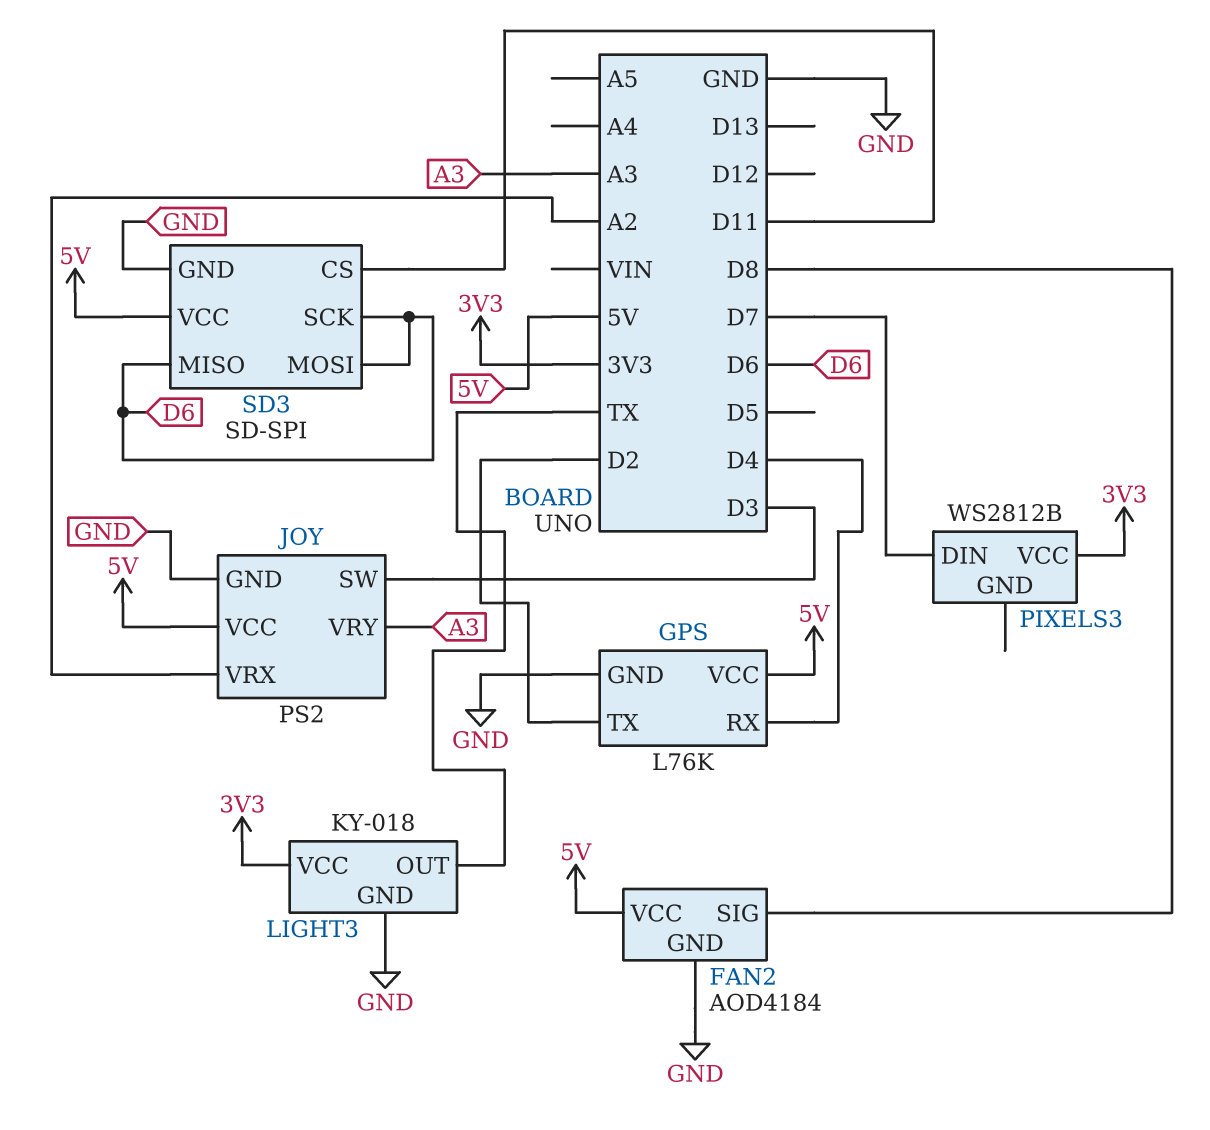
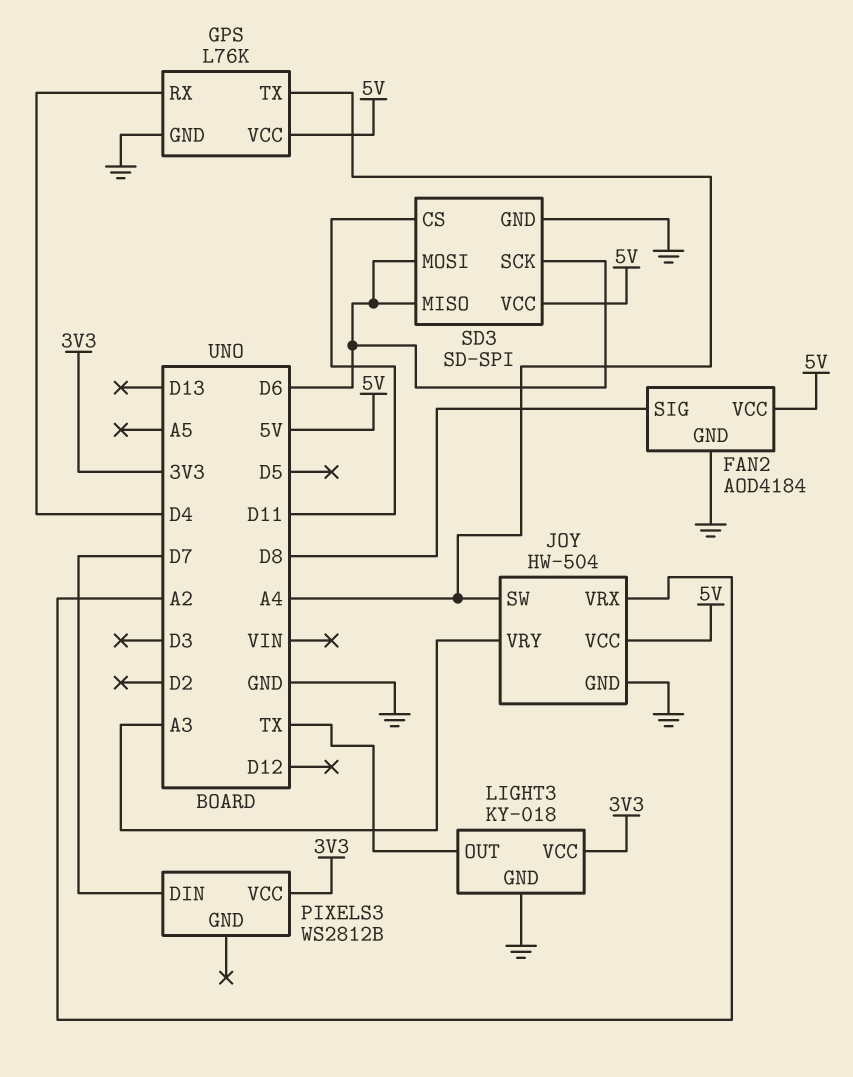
GPS pin TX: D2 -> A4
JOY: PS2 -> HW-504
JOY pin SW: D3 -> A4

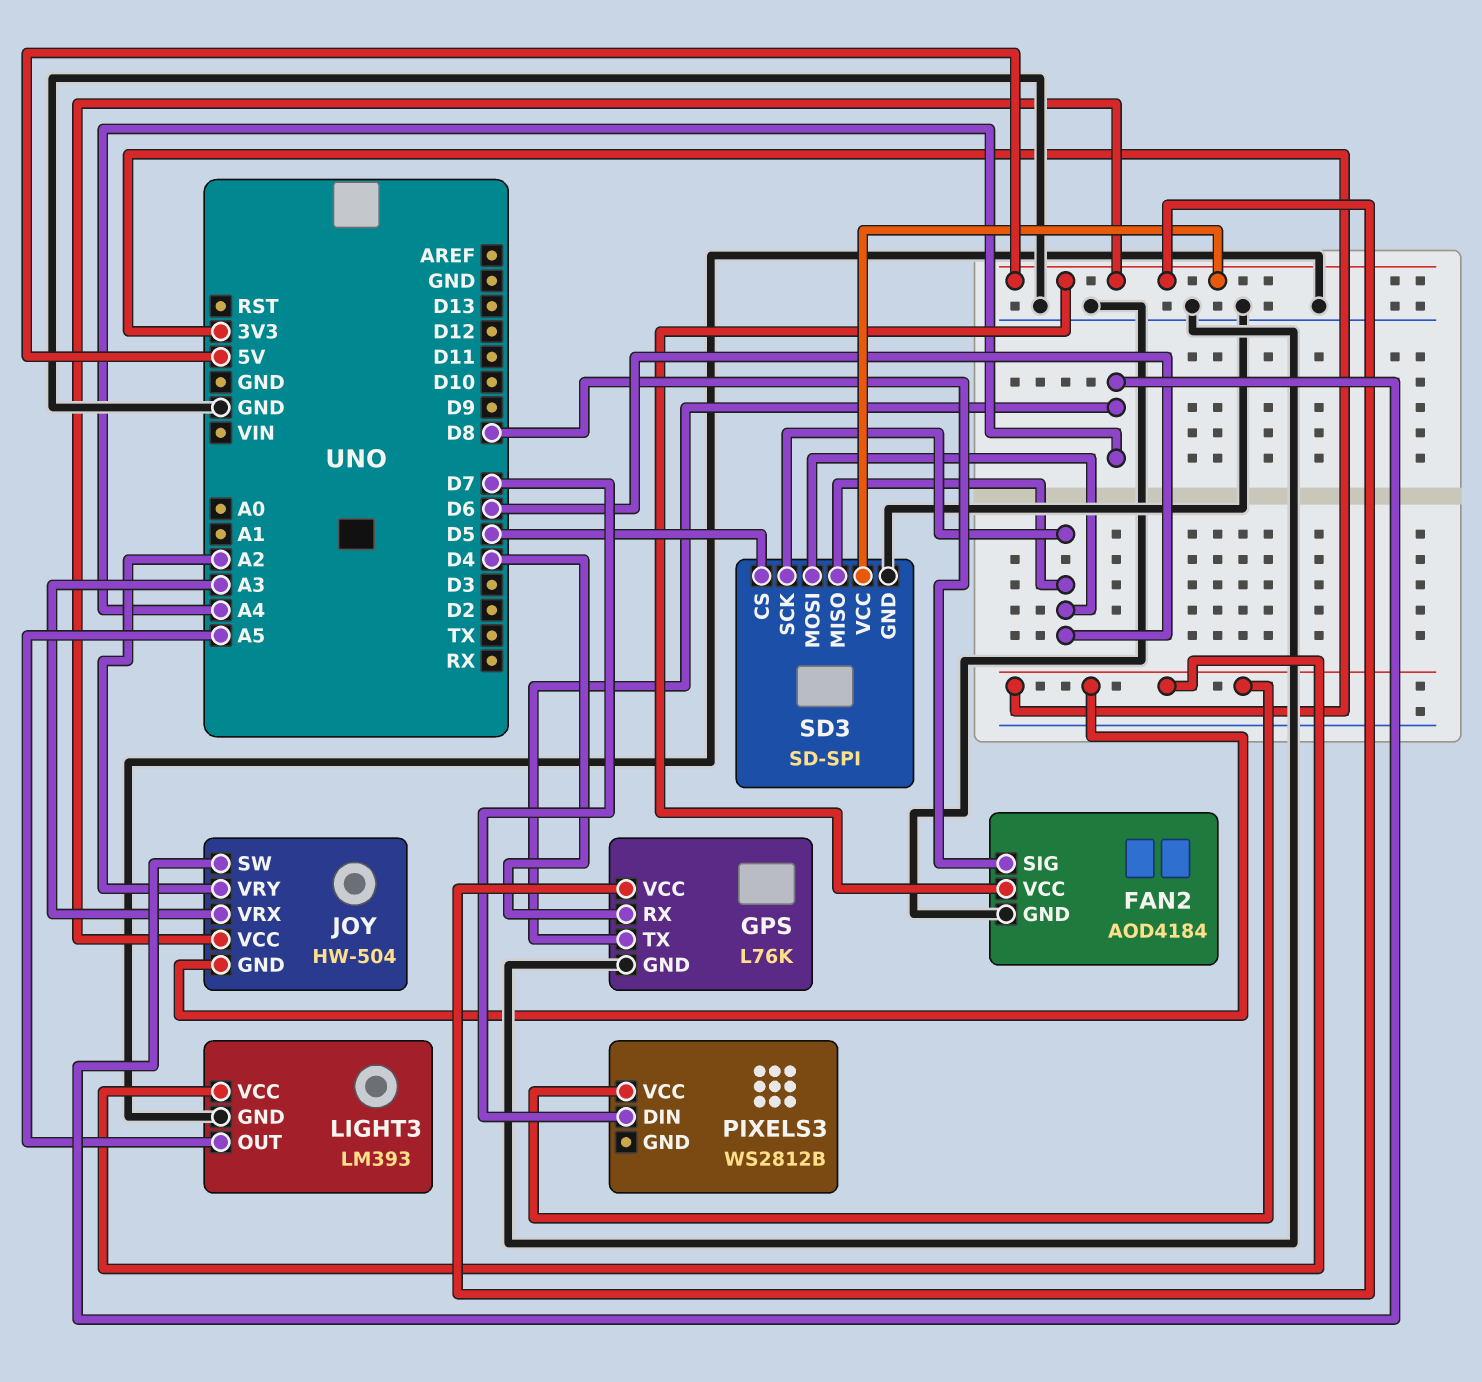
JOY pin GND: GND -> 3V3
JOY pin VRX: A2 -> A3
JOY pin VRY: A3 -> A2
LIGHT3: KY-018 -> LM393
LIGHT3 pin OUT: TX -> A5
SD3 pin CS: D11 -> D5

